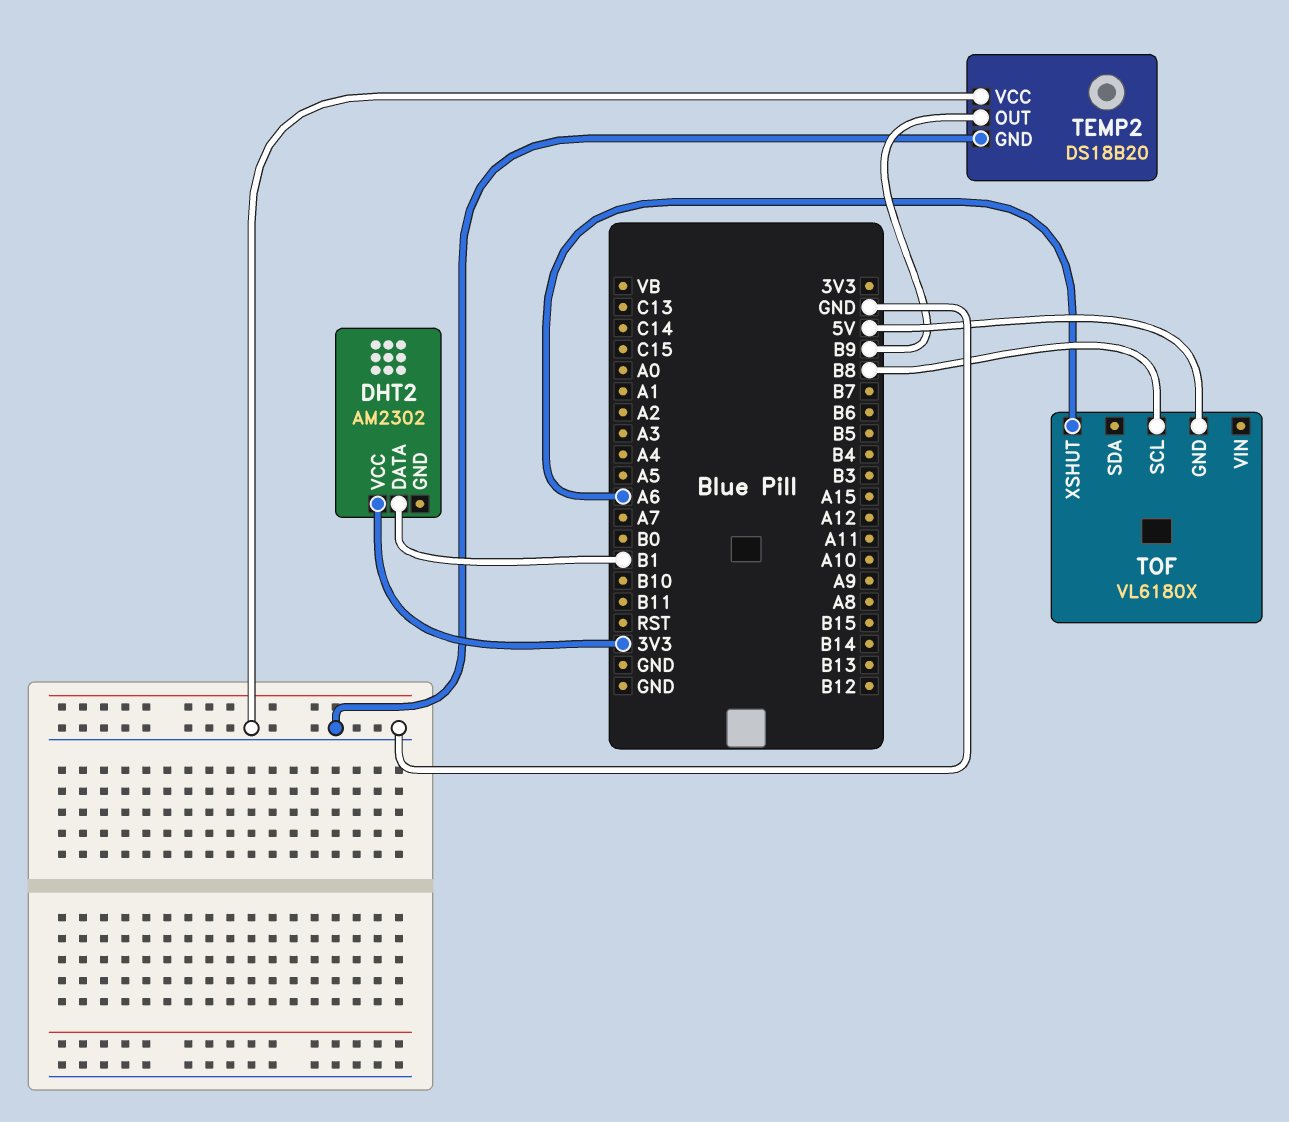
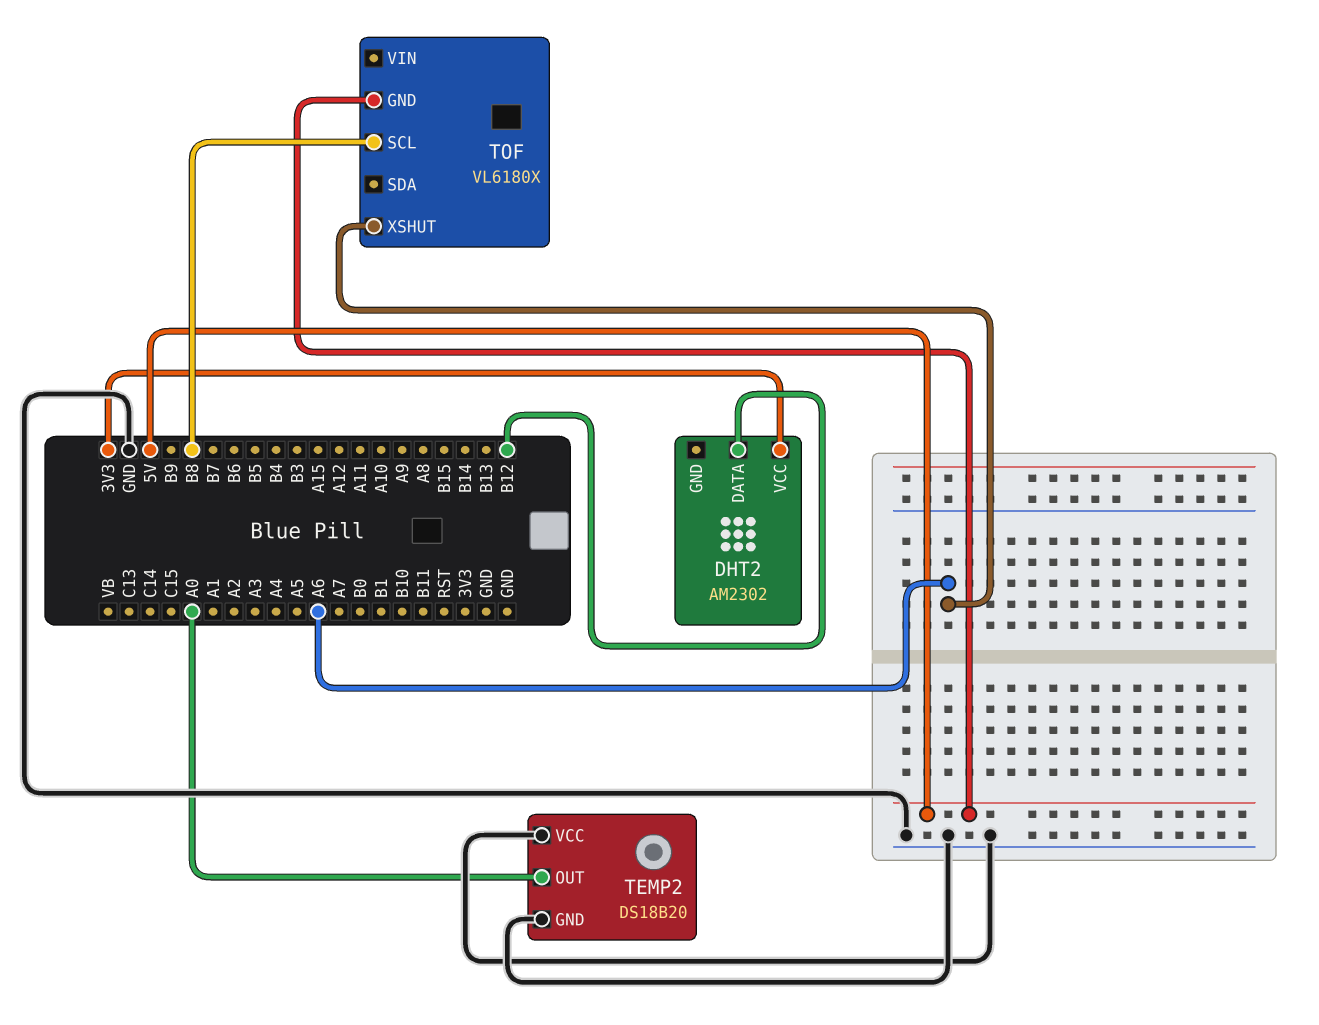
DHT2 pin DATA: B1 -> B12
TEMP2 pin OUT: B9 -> A0

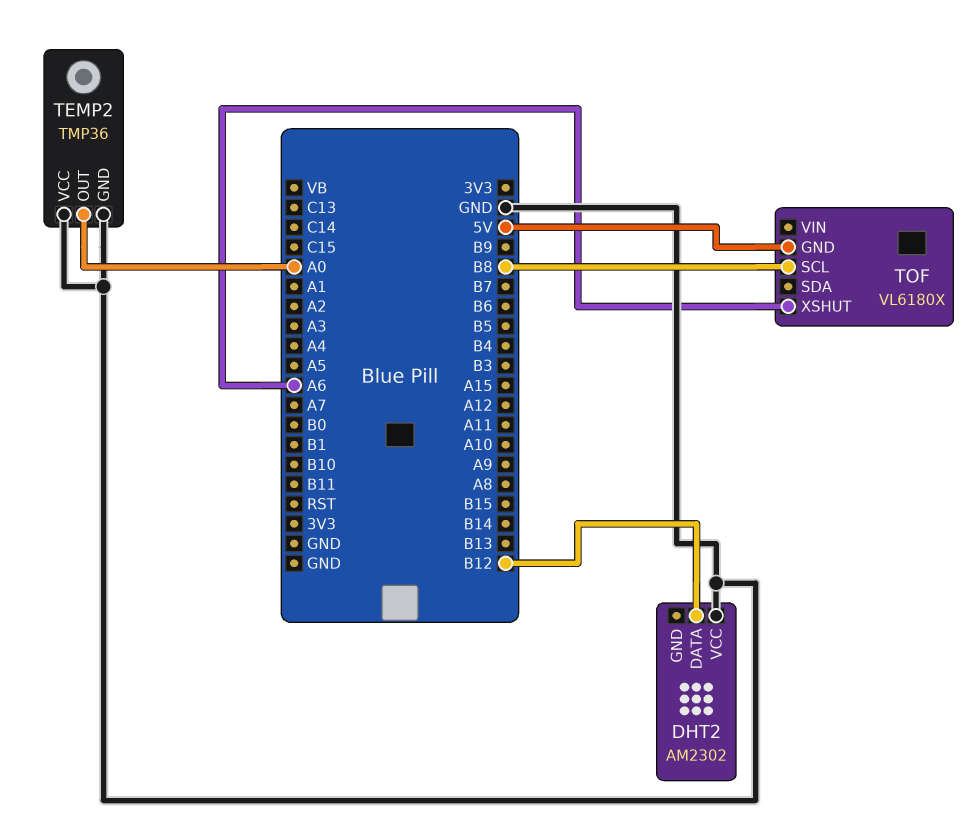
DHT2 pin VCC: 3V3 -> GND
TEMP2: DS18B20 -> TMP36

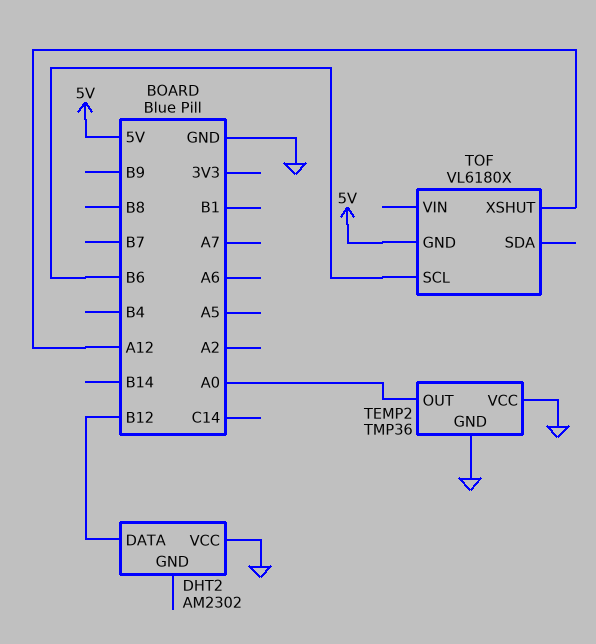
TOF pin SCL: B8 -> B6
TOF pin XSHUT: A6 -> A12

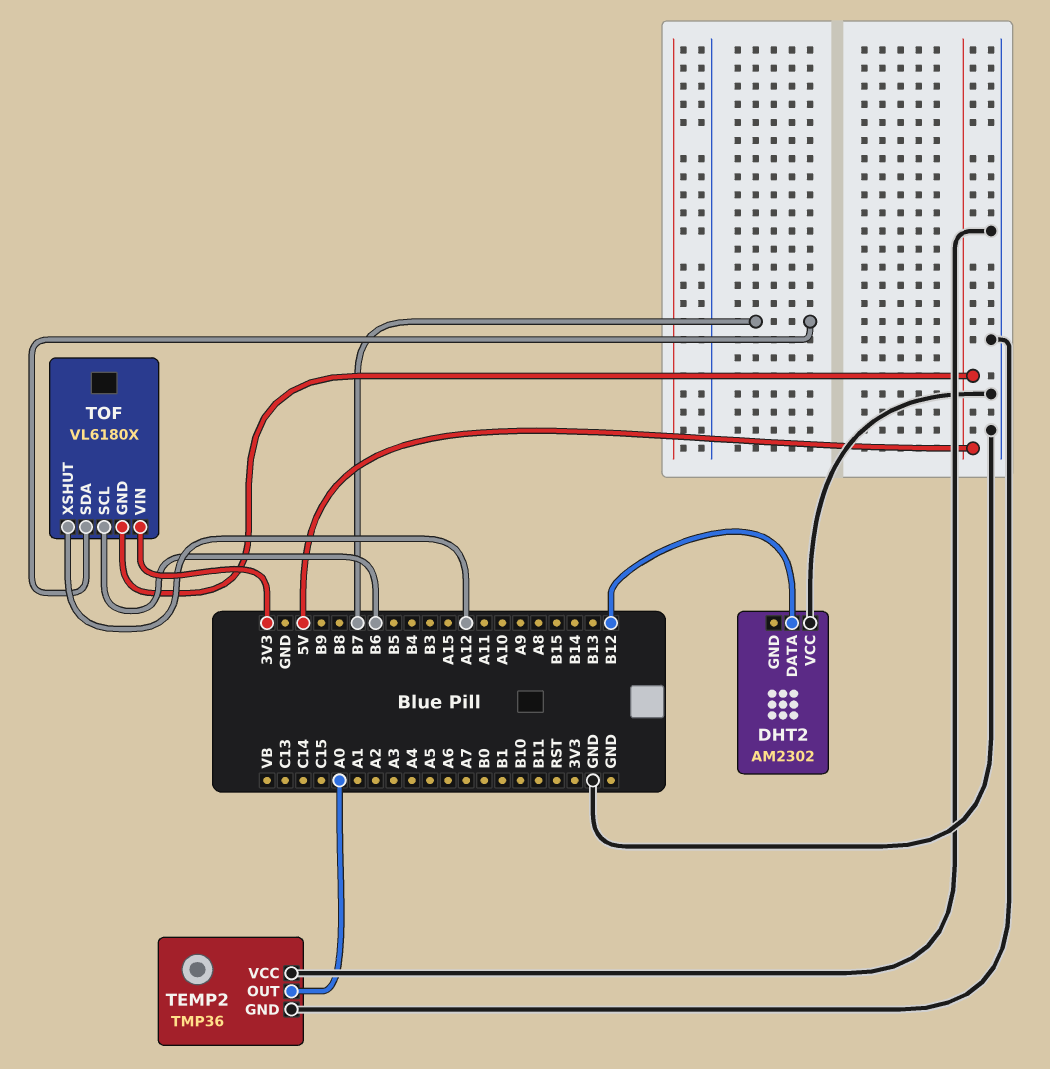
TOF pin SDA: none -> B7
TOF pin VIN: none -> 3V3

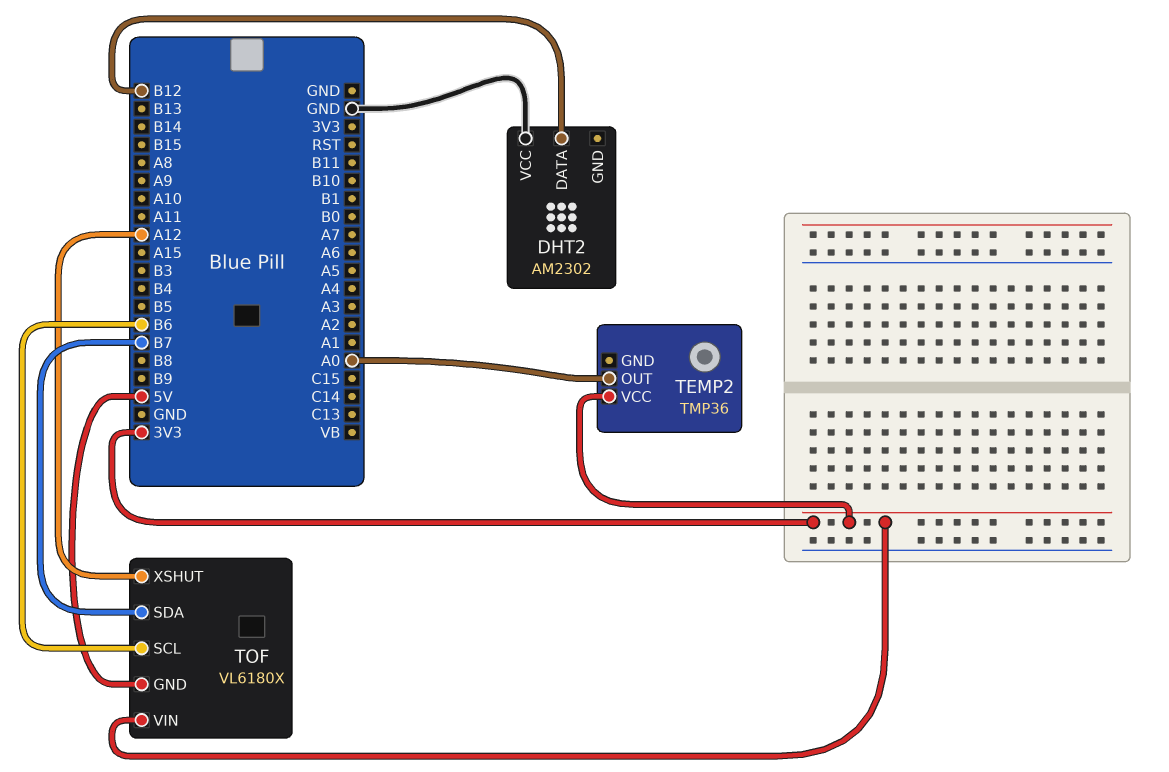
TEMP2 pin GND: GND -> none
TEMP2 pin VCC: GND -> 3V3

